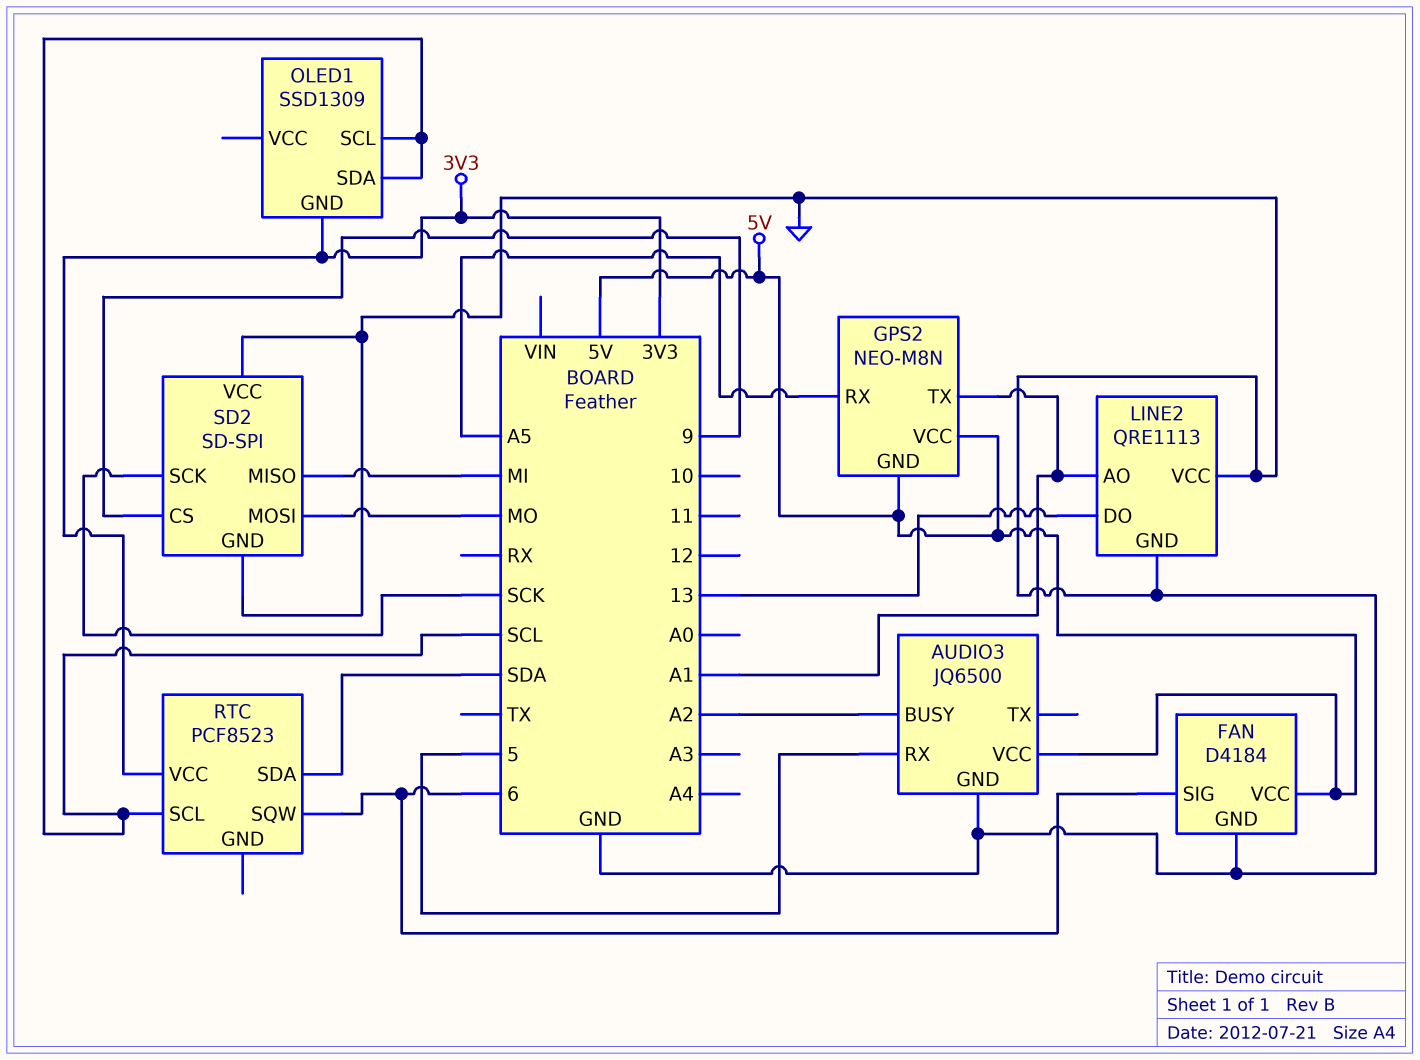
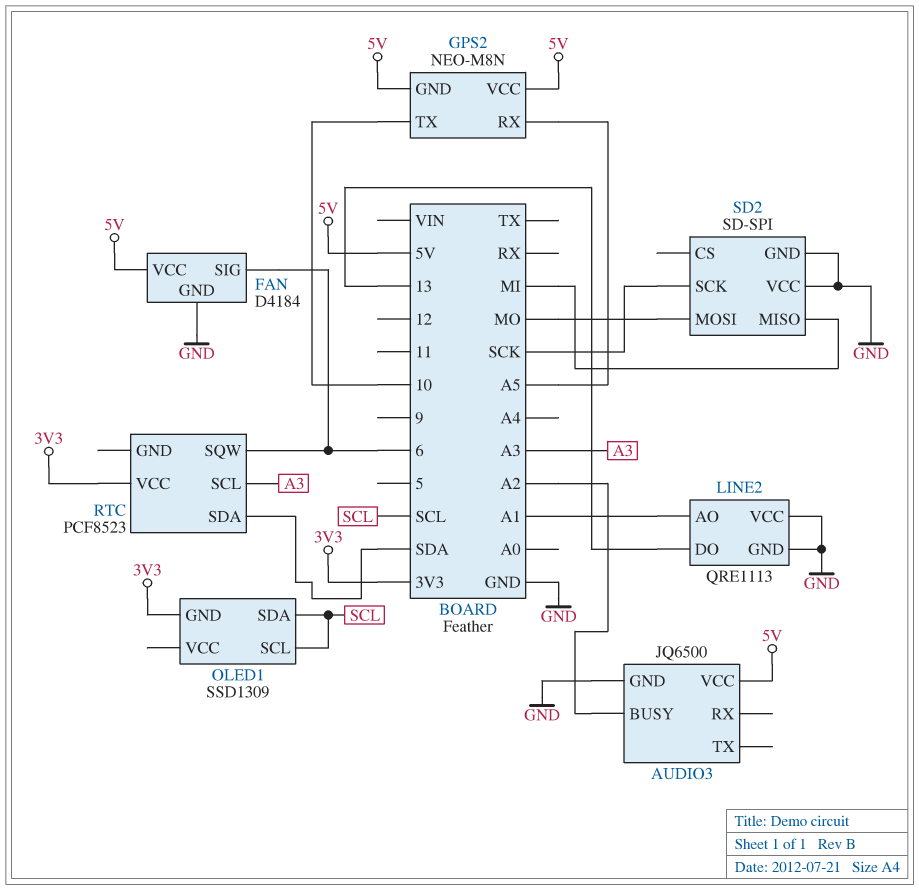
AUDIO3 pin RX: 5 -> none
GPS2 pin TX: A1 -> 10
RTC pin SCL: SCL -> A3
SD2 pin CS: 9 -> none

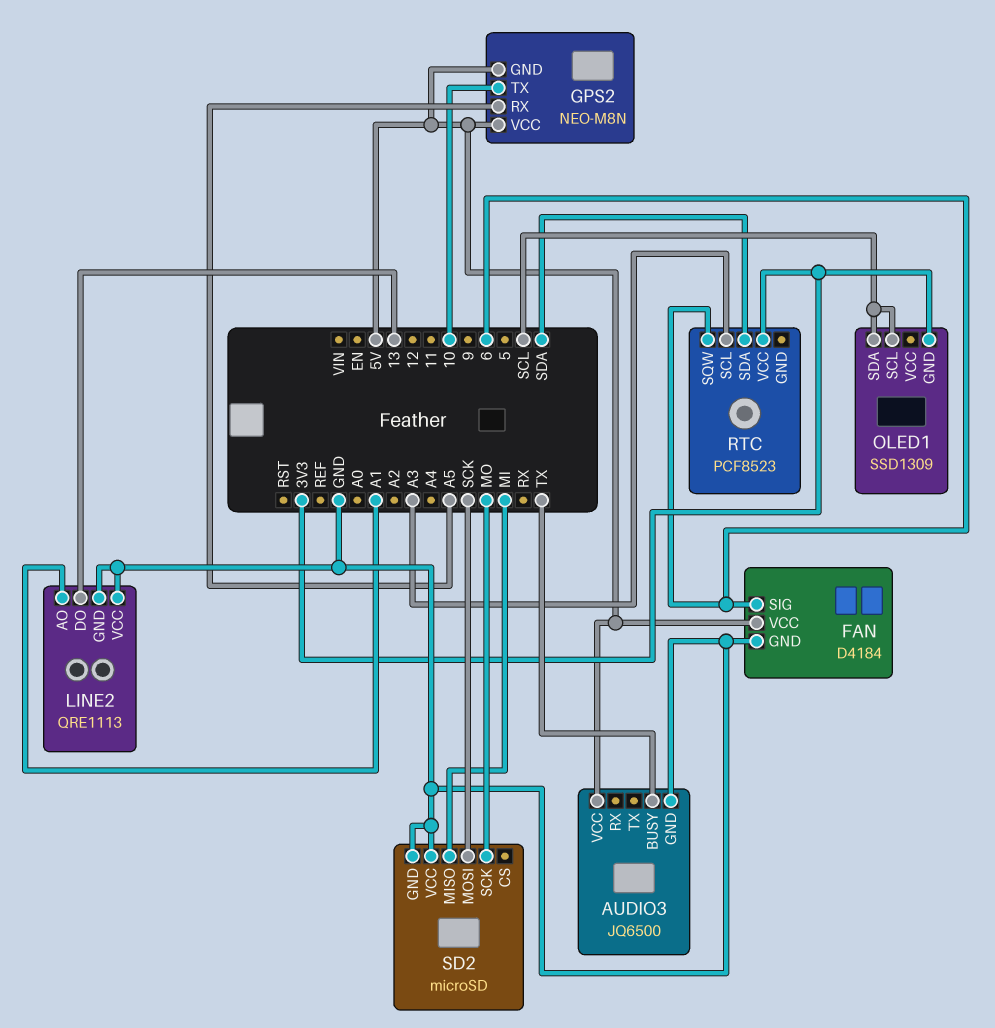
AUDIO3 pin BUSY: A2 -> TX
SD2: SD-SPI -> microSD
SD2 pin MOSI: MO -> SCK
SD2 pin SCK: SCK -> MO

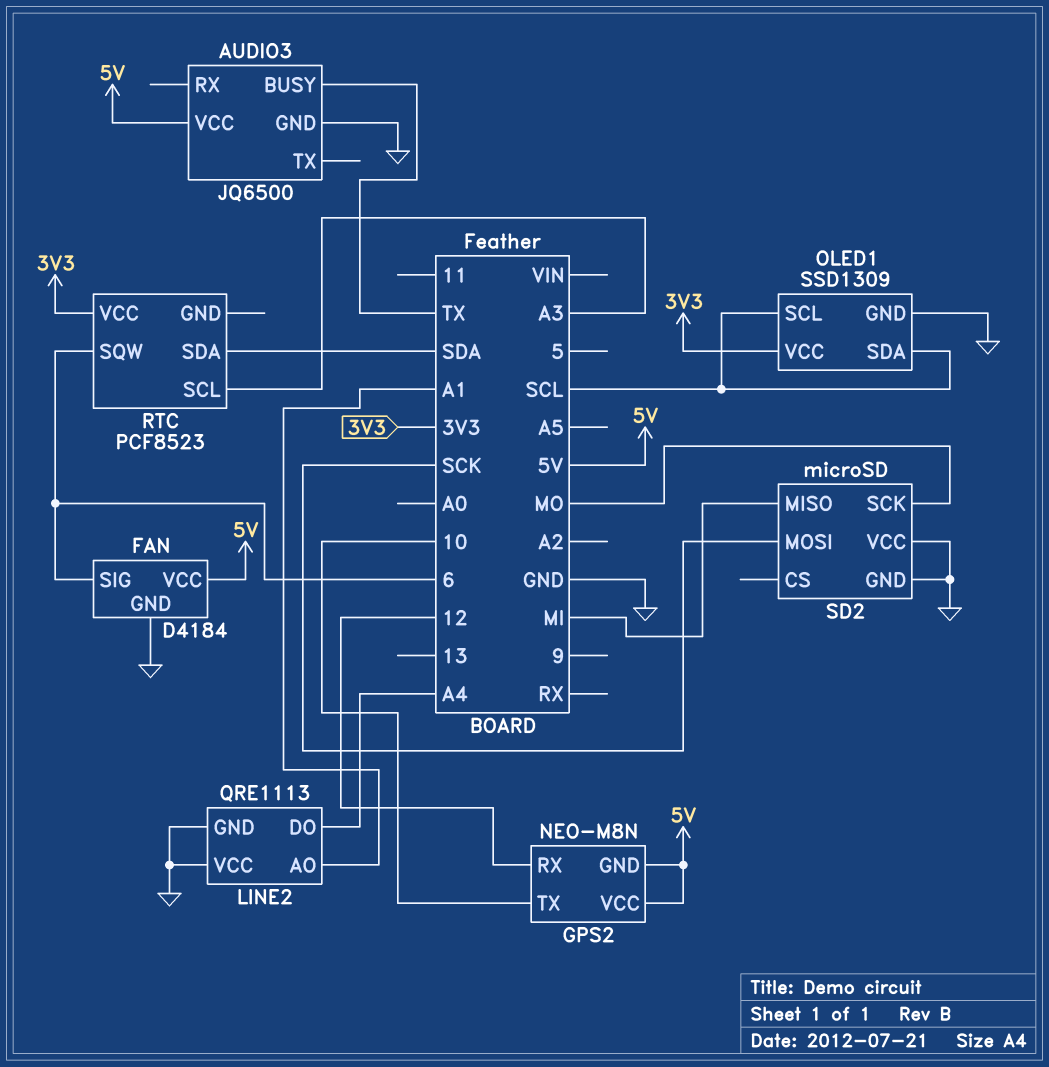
GPS2 pin RX: A5 -> 12
LINE2 pin DO: 13 -> A4
OLED1 pin GND: 3V3 -> GND
OLED1 pin VCC: none -> 3V3

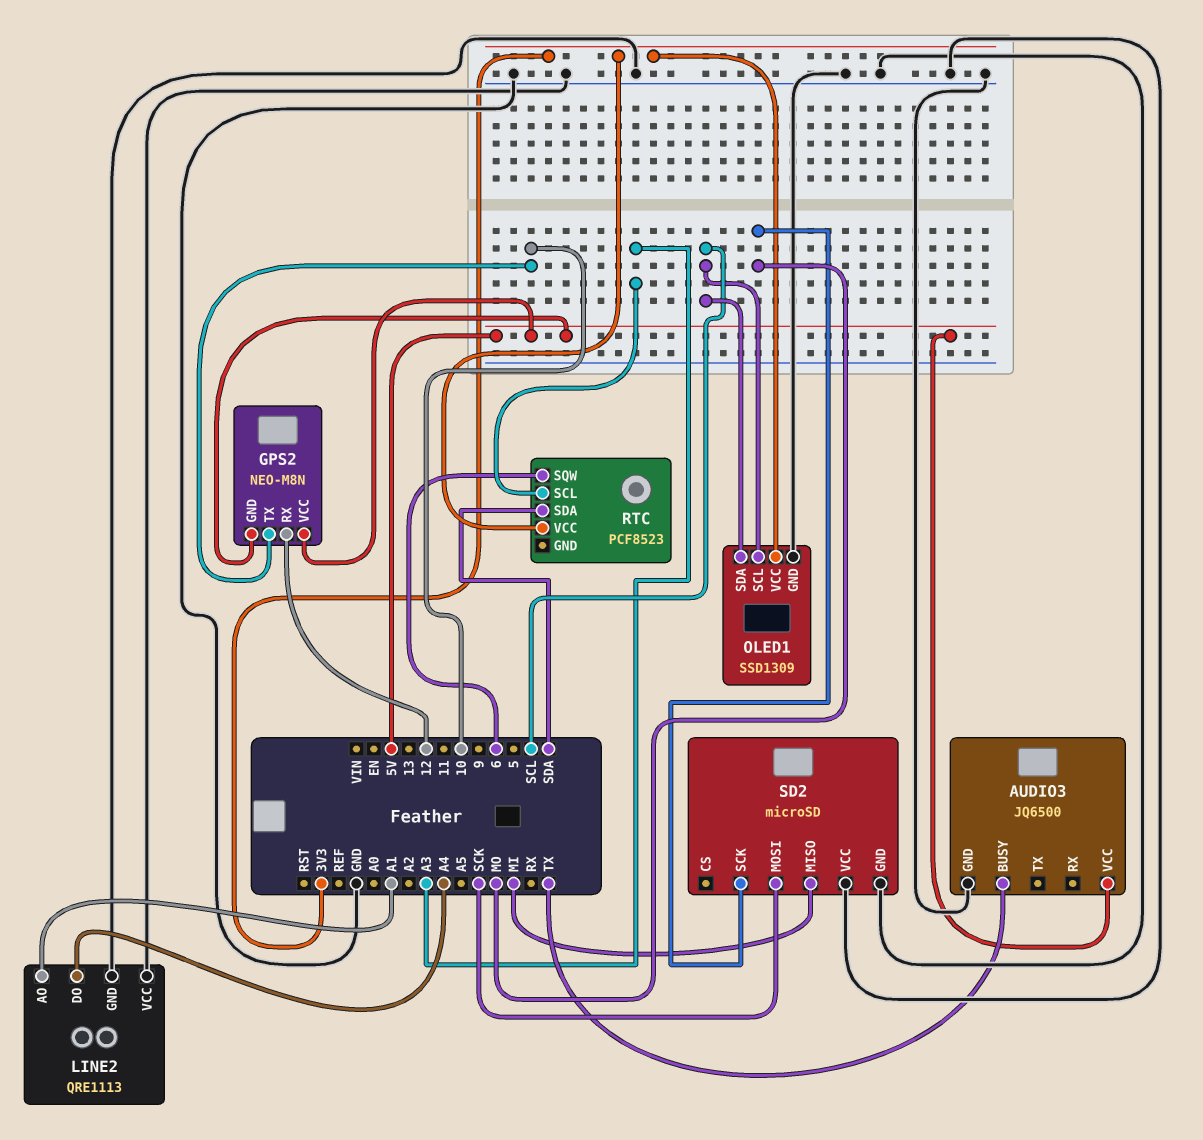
FAN: D4184 -> none
FAN pin GND: GND -> none
FAN pin SIG: 6 -> none
FAN pin VCC: 5V -> none

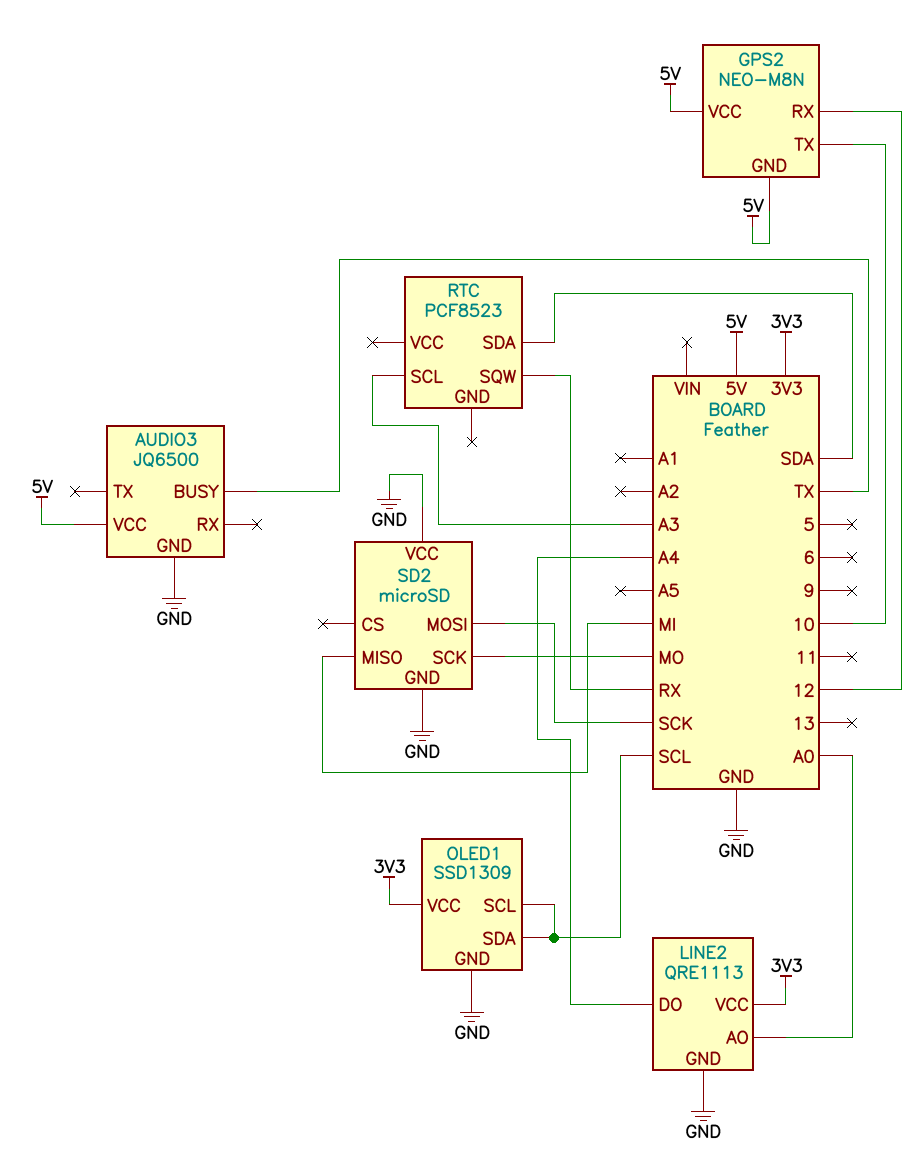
LINE2 pin AO: A1 -> A0
LINE2 pin VCC: GND -> 3V3
RTC pin SQW: 6 -> RX
RTC pin VCC: 3V3 -> none

